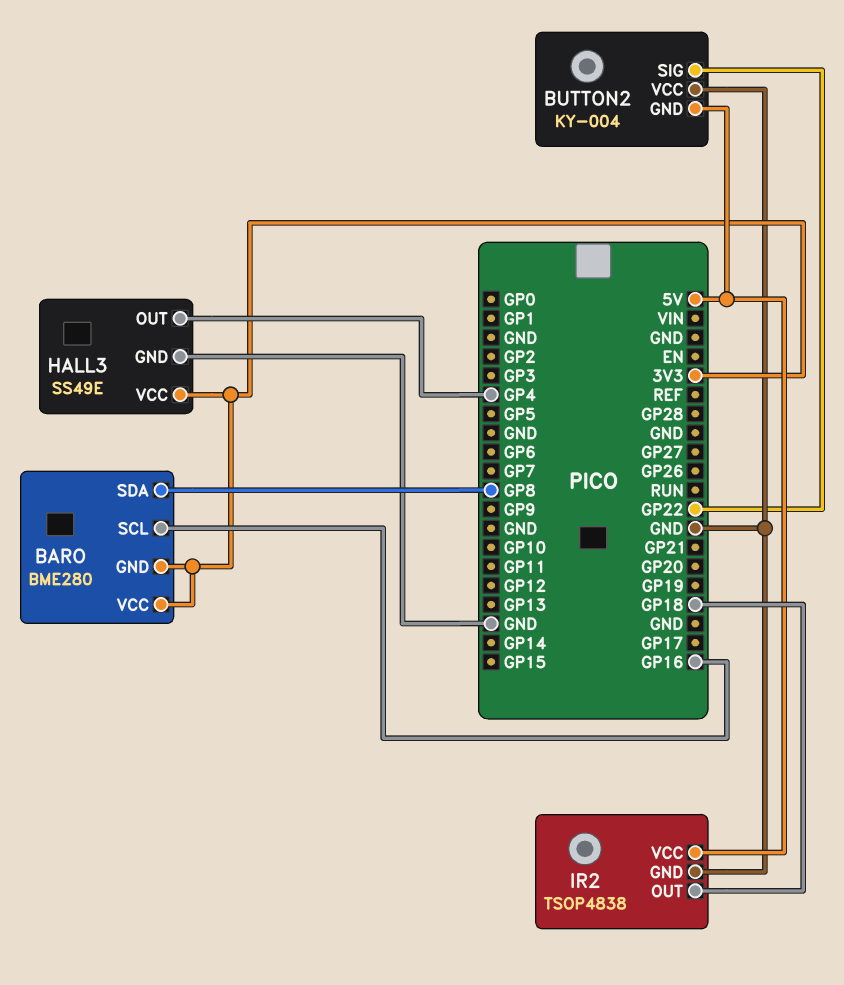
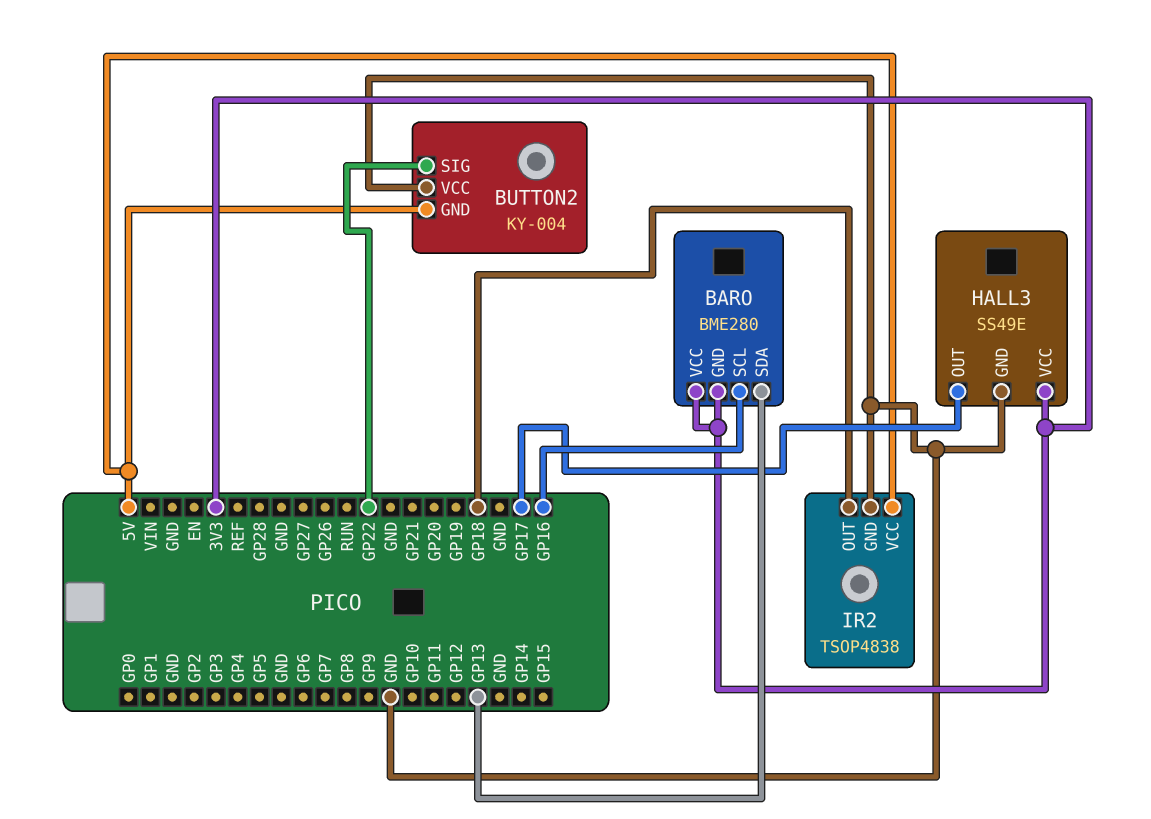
BARO pin SDA: GP8 -> GP13
HALL3 pin OUT: GP4 -> GP17

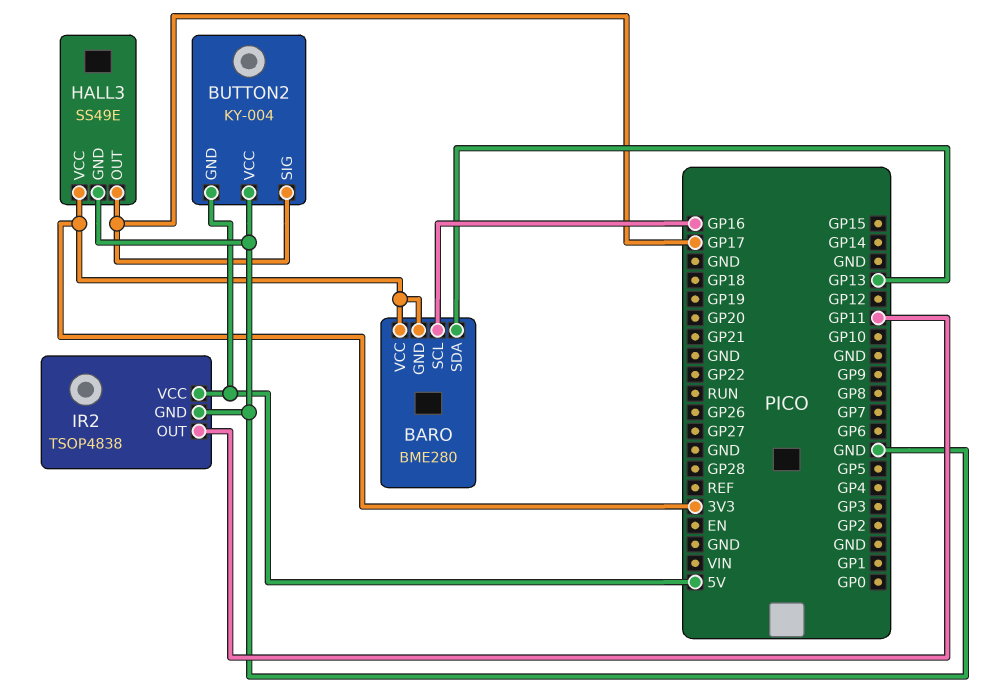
BUTTON2 pin SIG: GP22 -> GP17
IR2 pin OUT: GP18 -> GP11

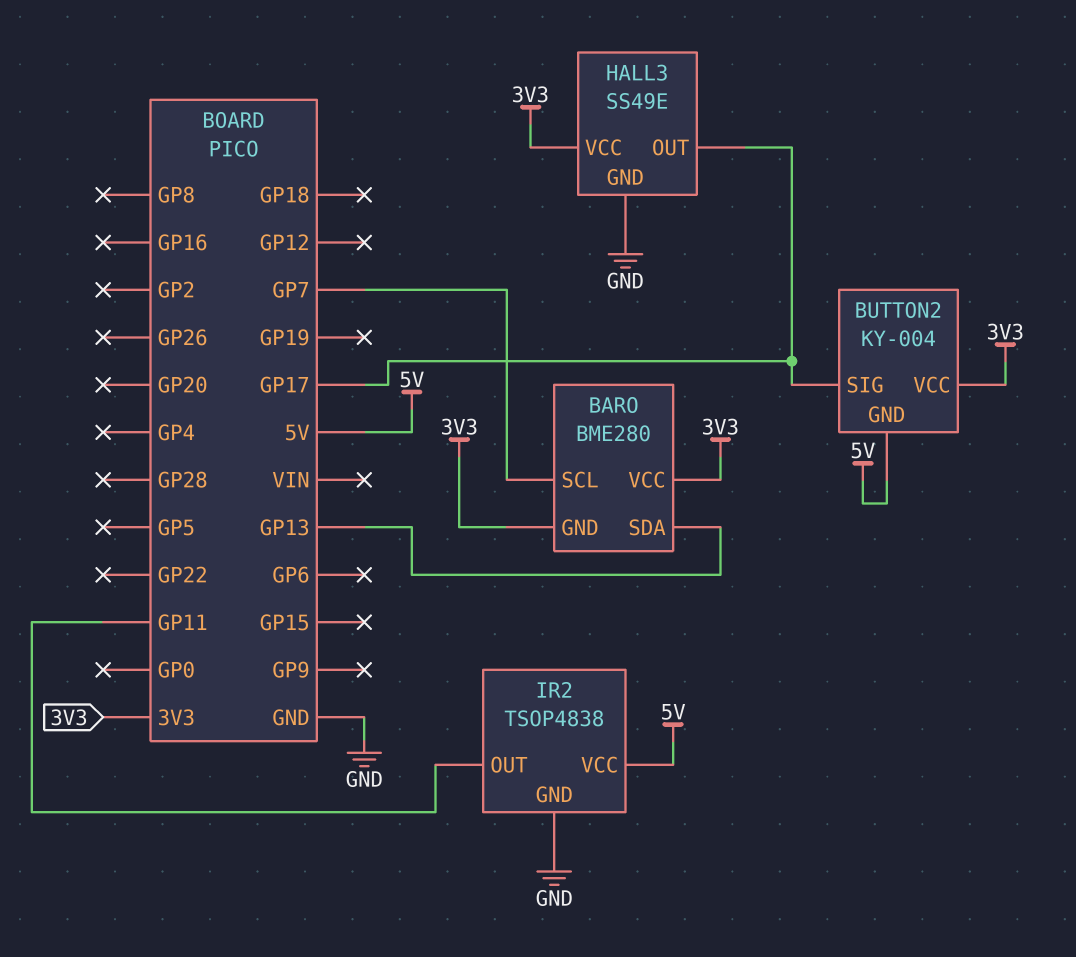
BARO pin SCL: GP16 -> GP7
BUTTON2 pin VCC: GND -> 3V3

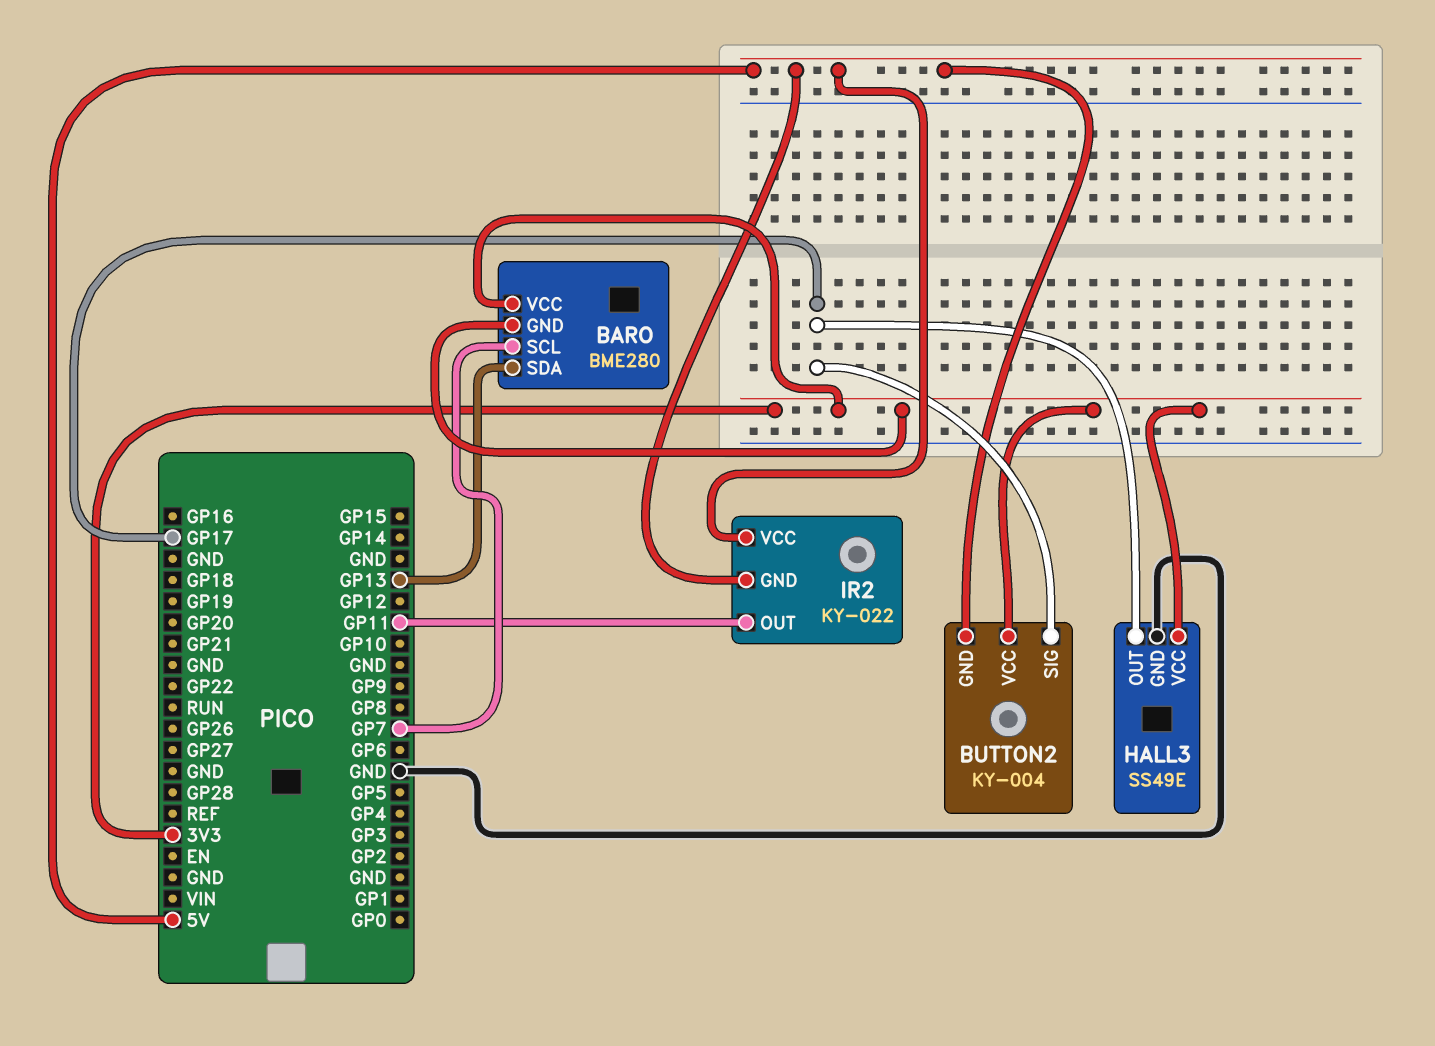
IR2: TSOP4838 -> KY-022
IR2 pin GND: GND -> 5V

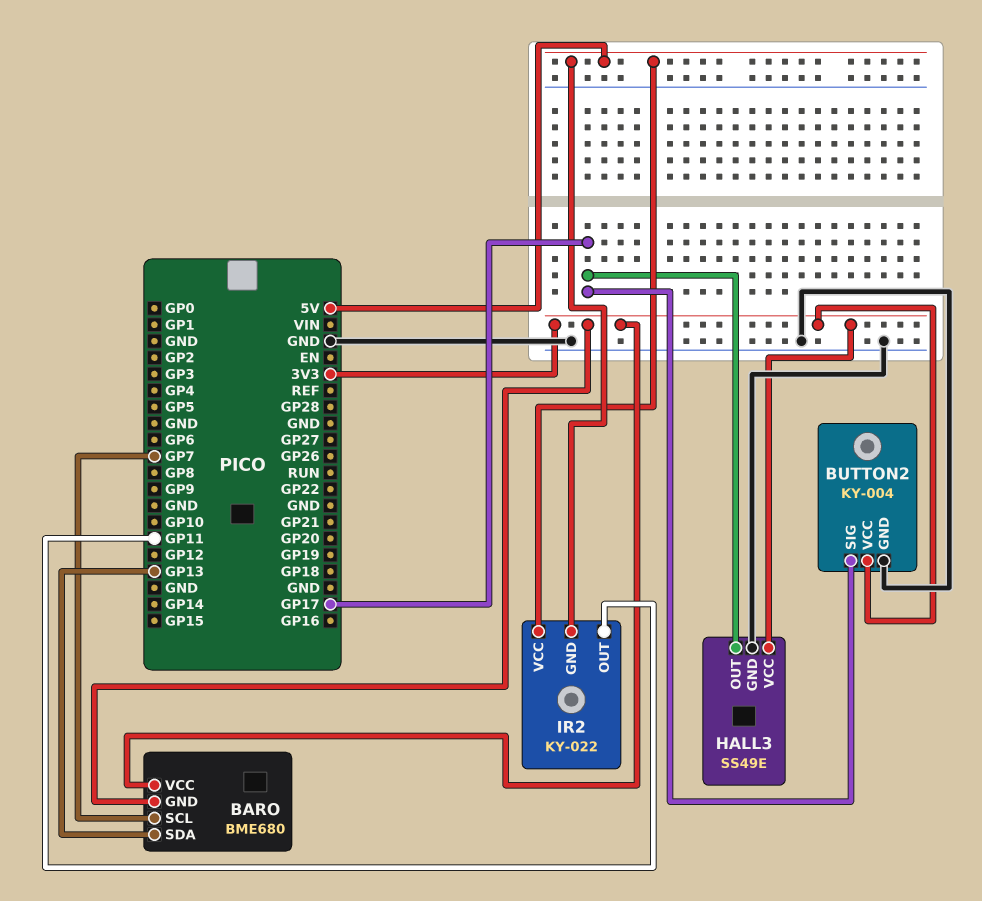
BARO: BME280 -> BME680
BUTTON2 pin GND: 5V -> GND

